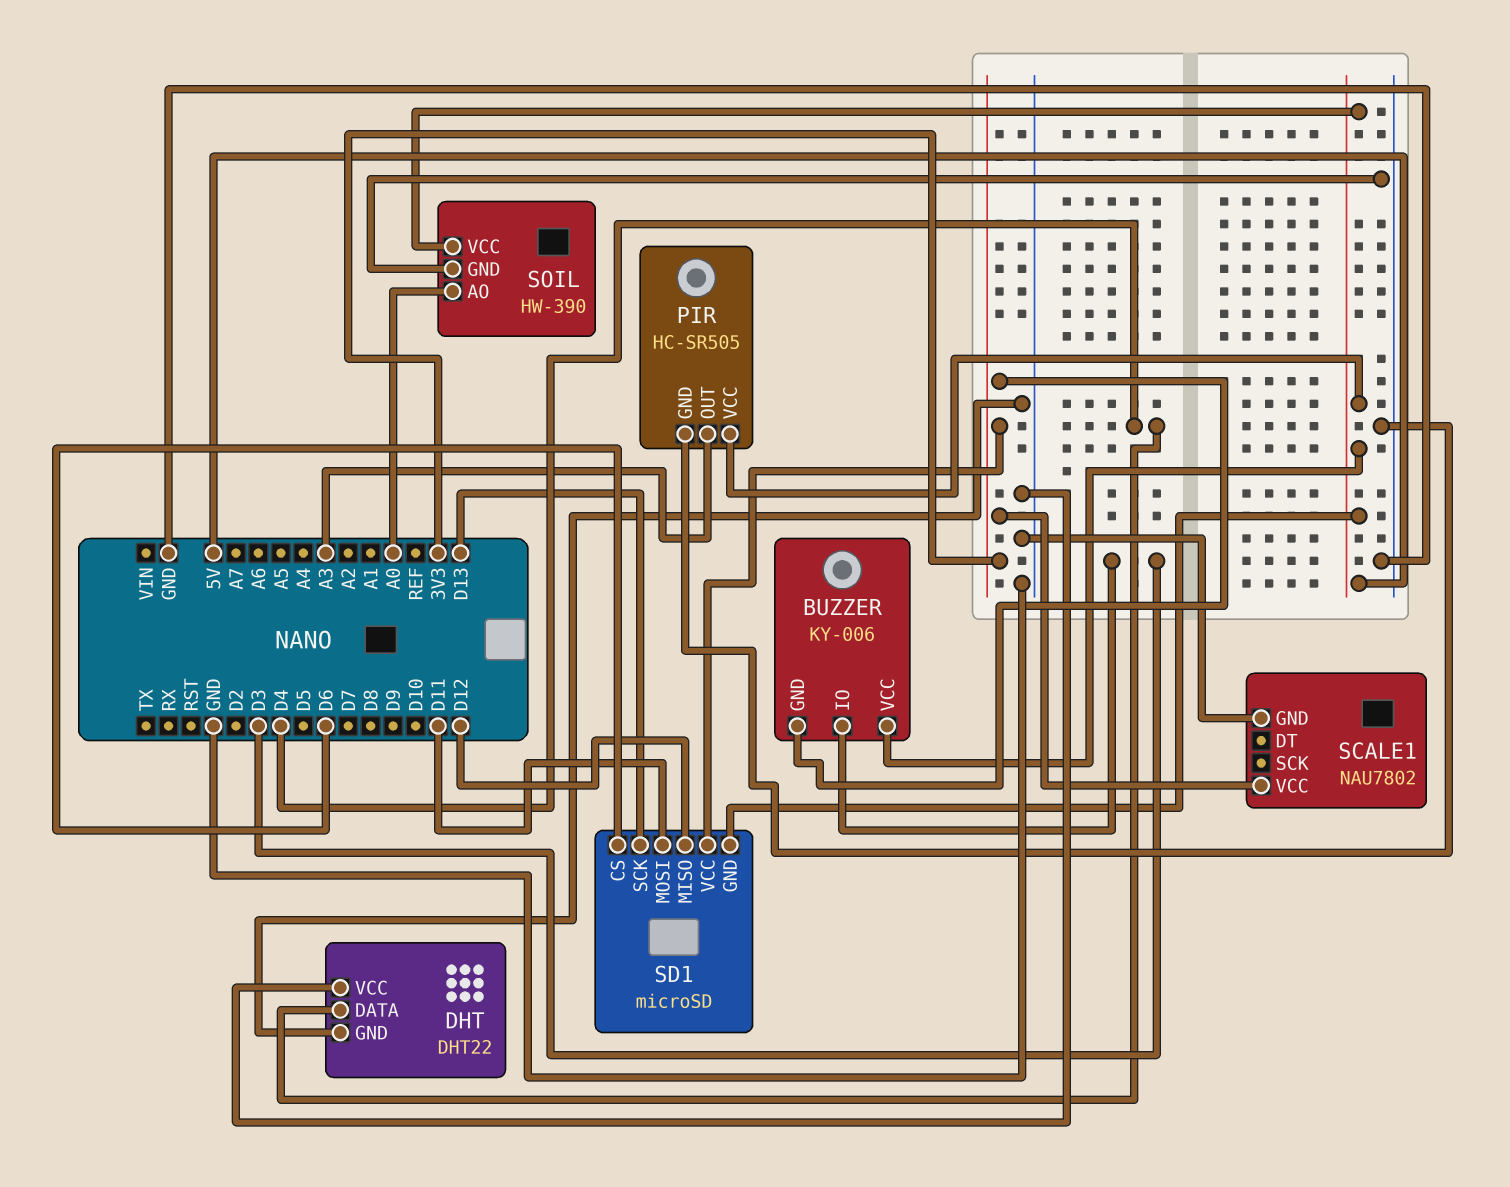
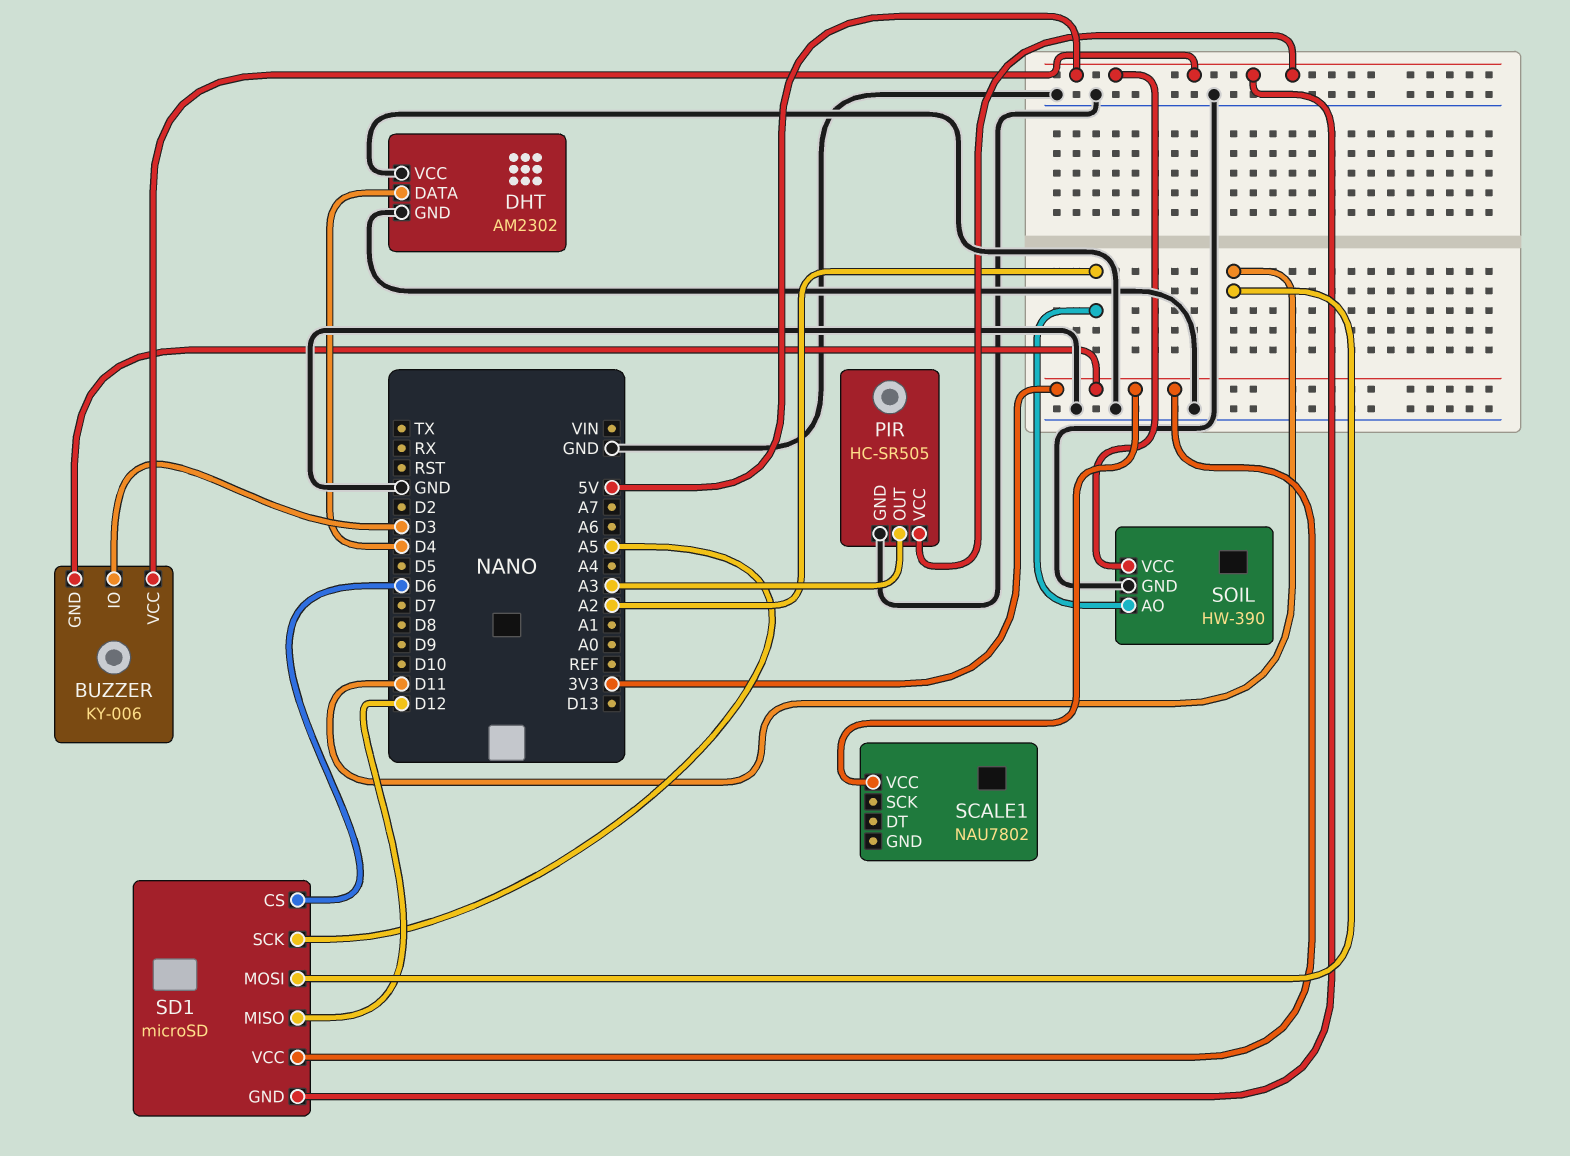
DHT: DHT22 -> AM2302
SCALE1 pin GND: GND -> none
SD1 pin SCK: D13 -> A5
SOIL pin AO: A0 -> A2

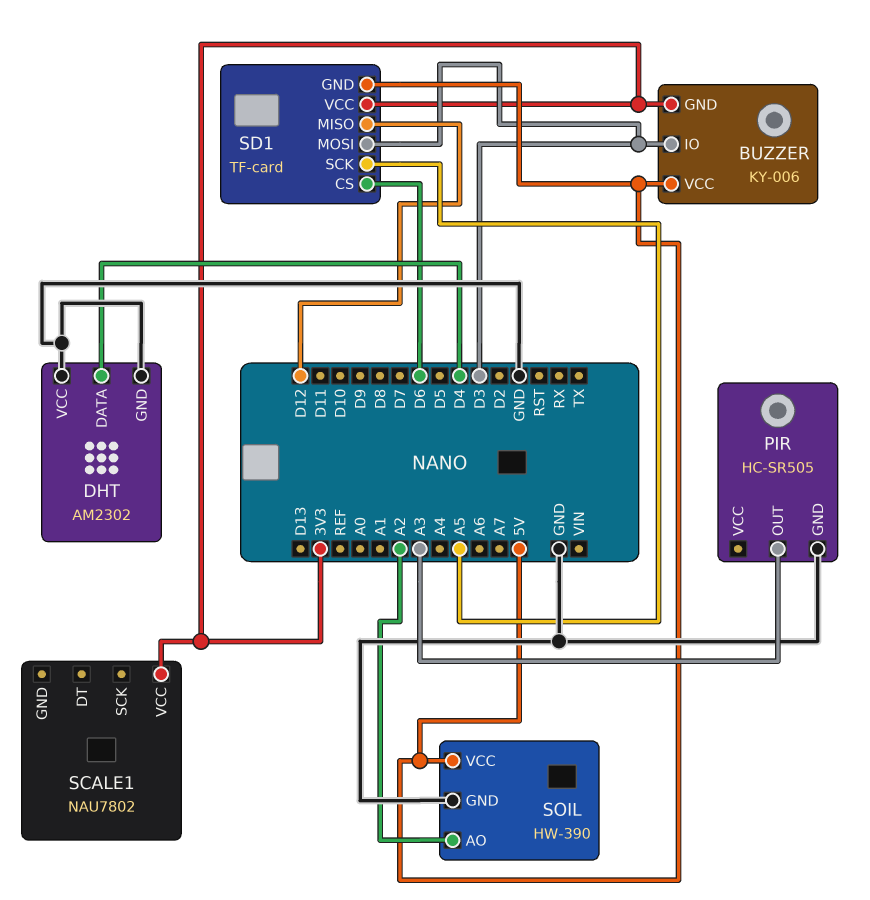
PIR pin VCC: 5V -> none
SD1: microSD -> TF-card
SD1 pin MOSI: D11 -> D3

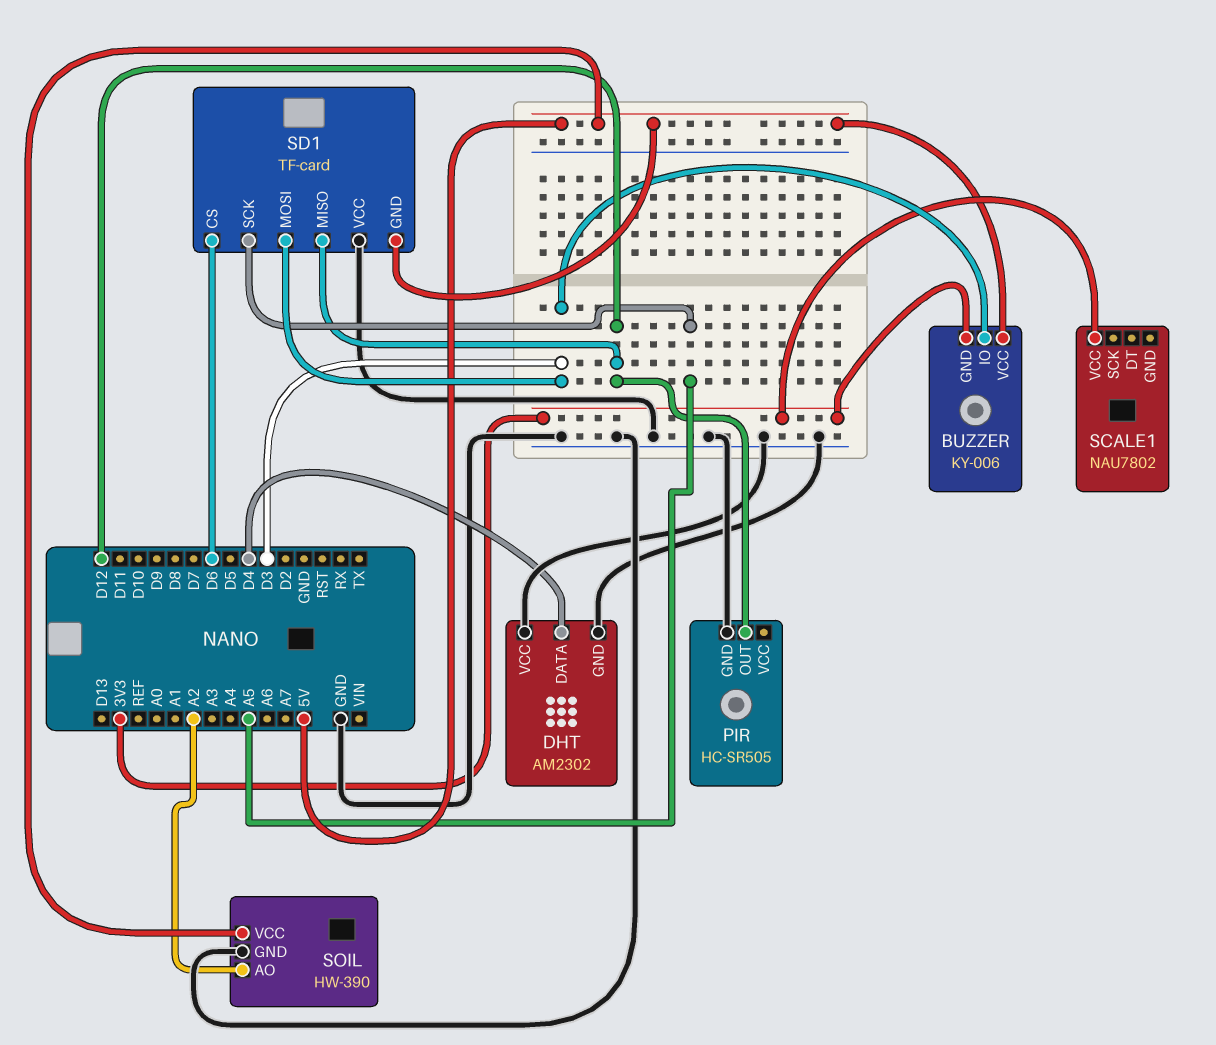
PIR pin OUT: A3 -> D12
SD1 pin VCC: 3V3 -> GND

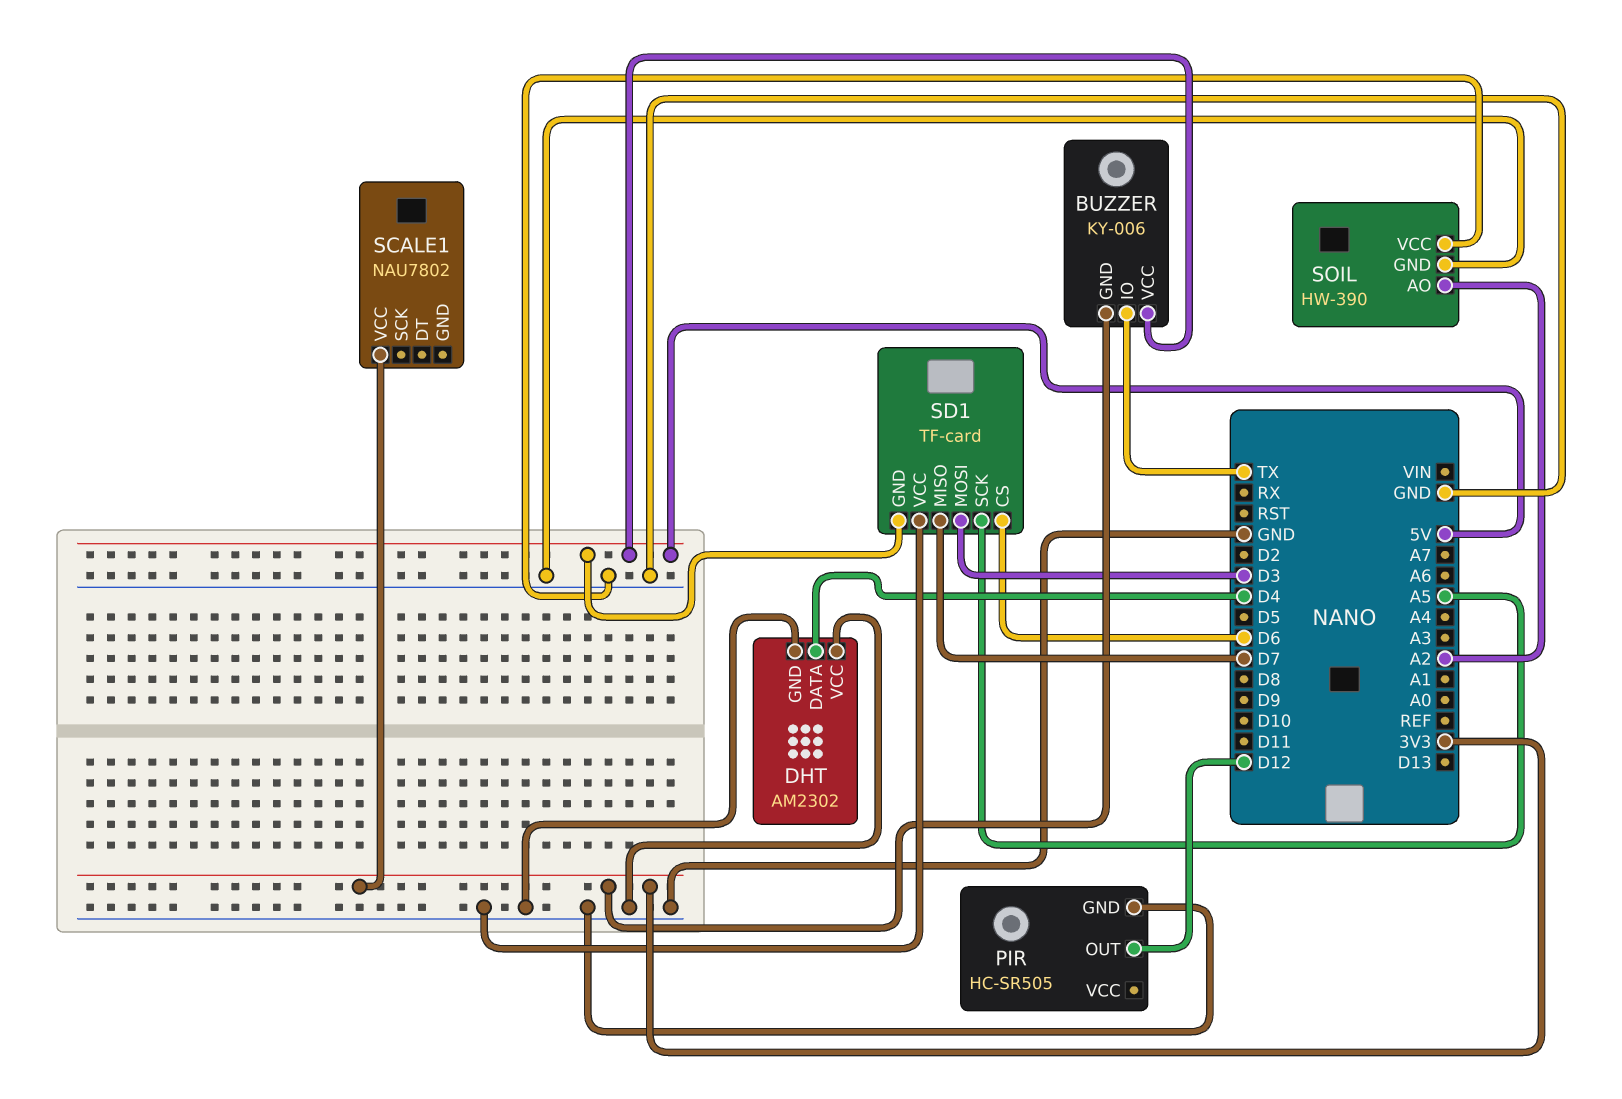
BUZZER pin IO: D3 -> TX
SD1 pin MISO: D12 -> D7
SOIL pin VCC: 5V -> GND

